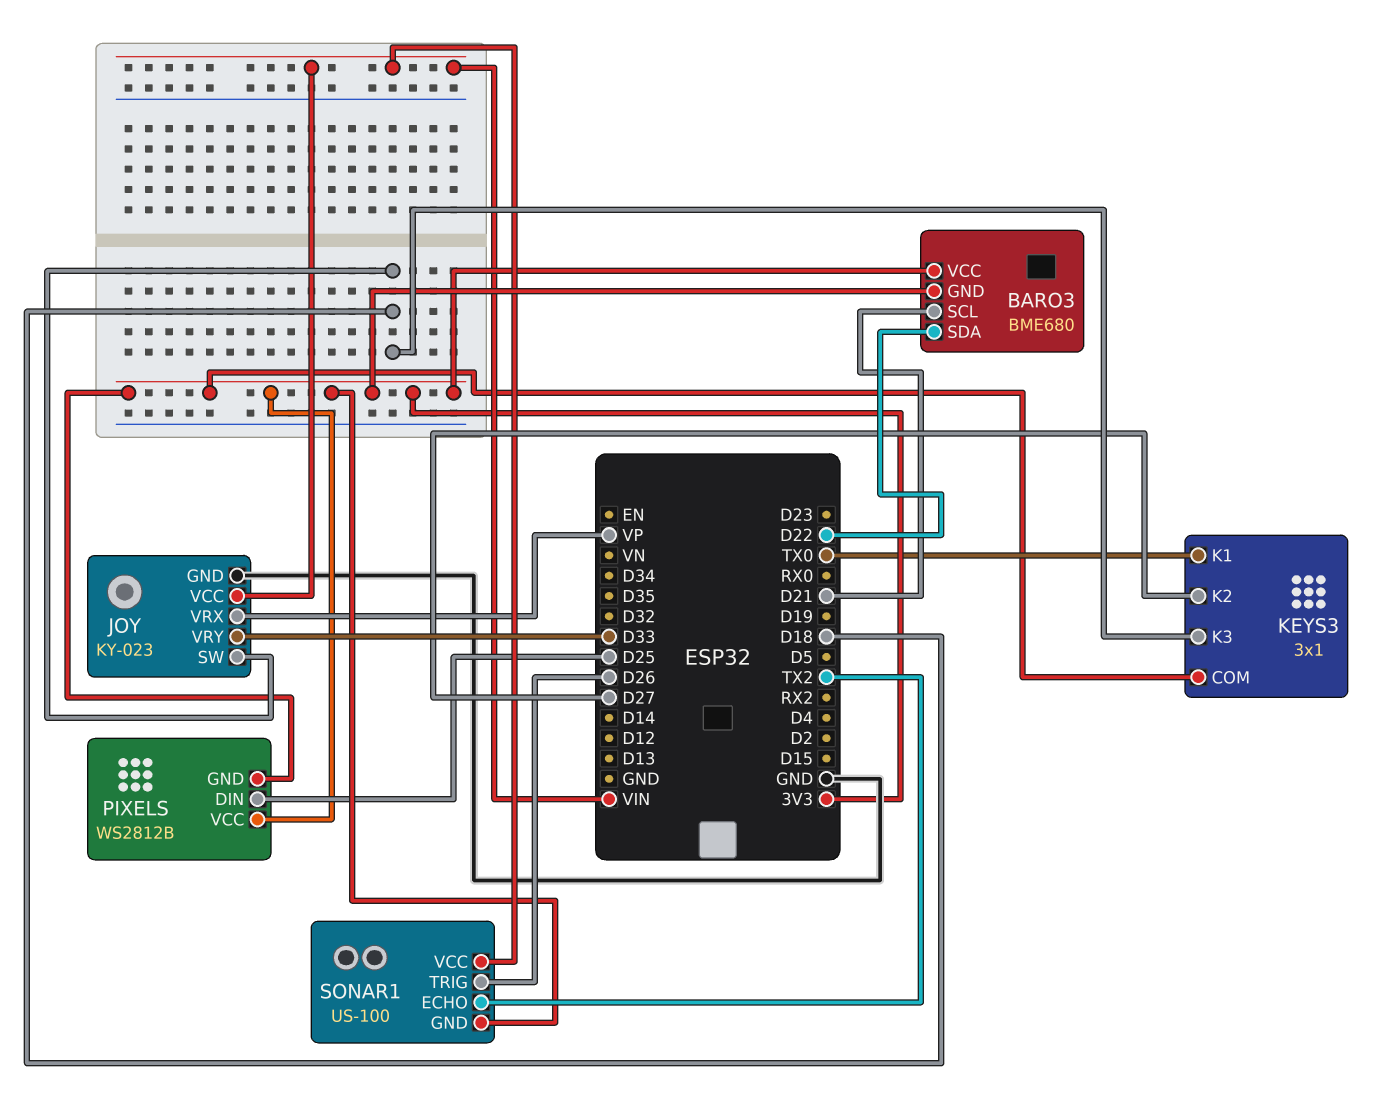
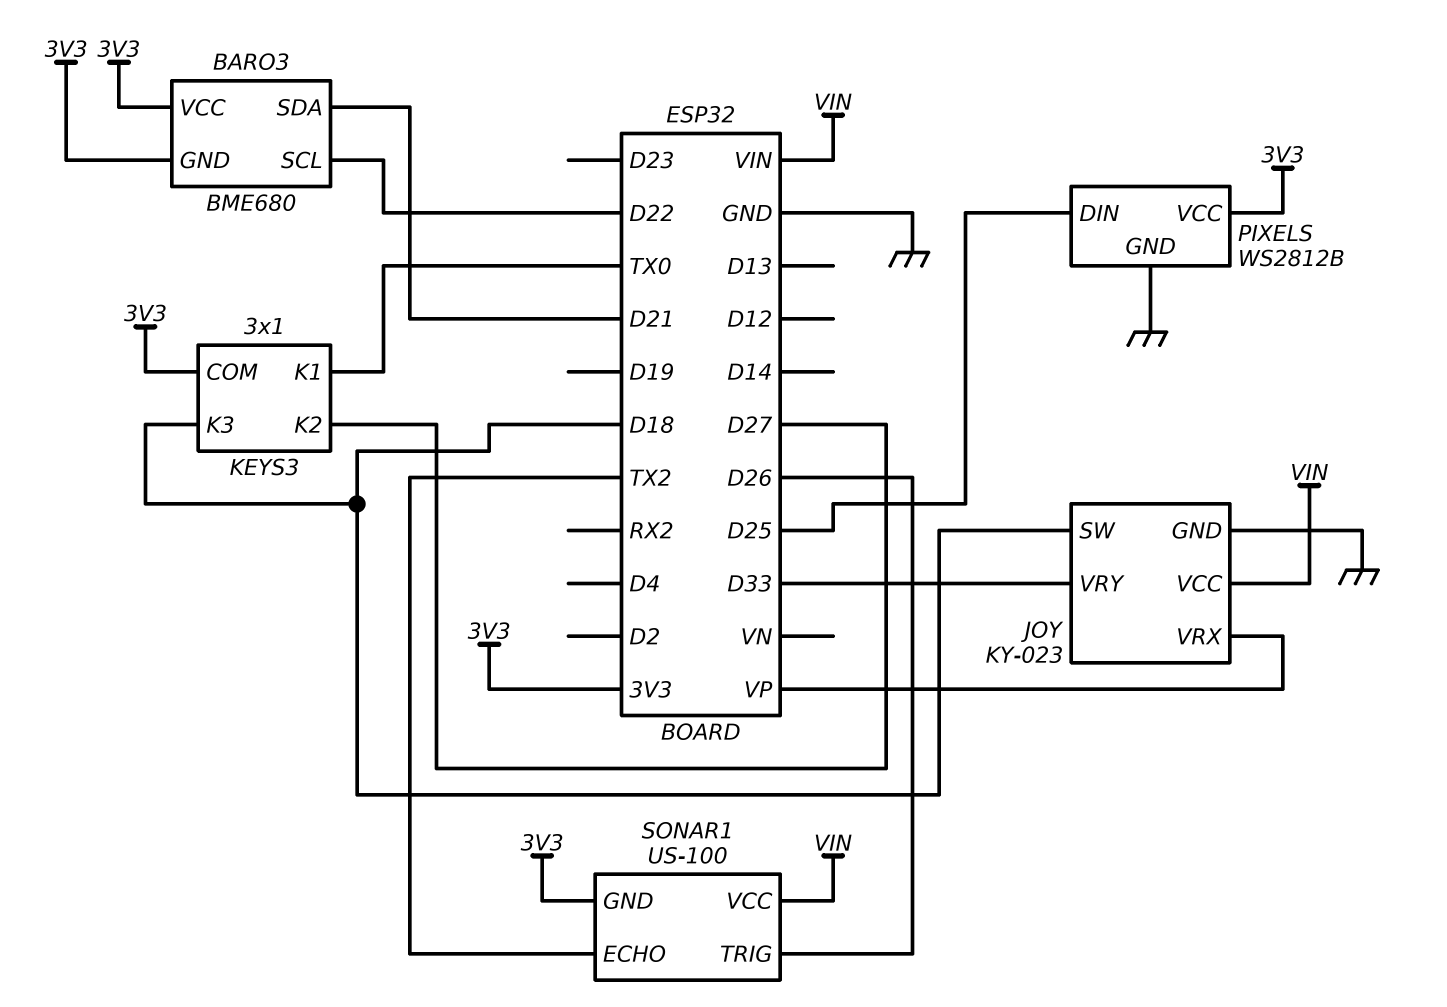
BARO3 pin SCL: D21 -> D22
BARO3 pin SDA: D22 -> D21
PIXELS pin GND: 3V3 -> GND

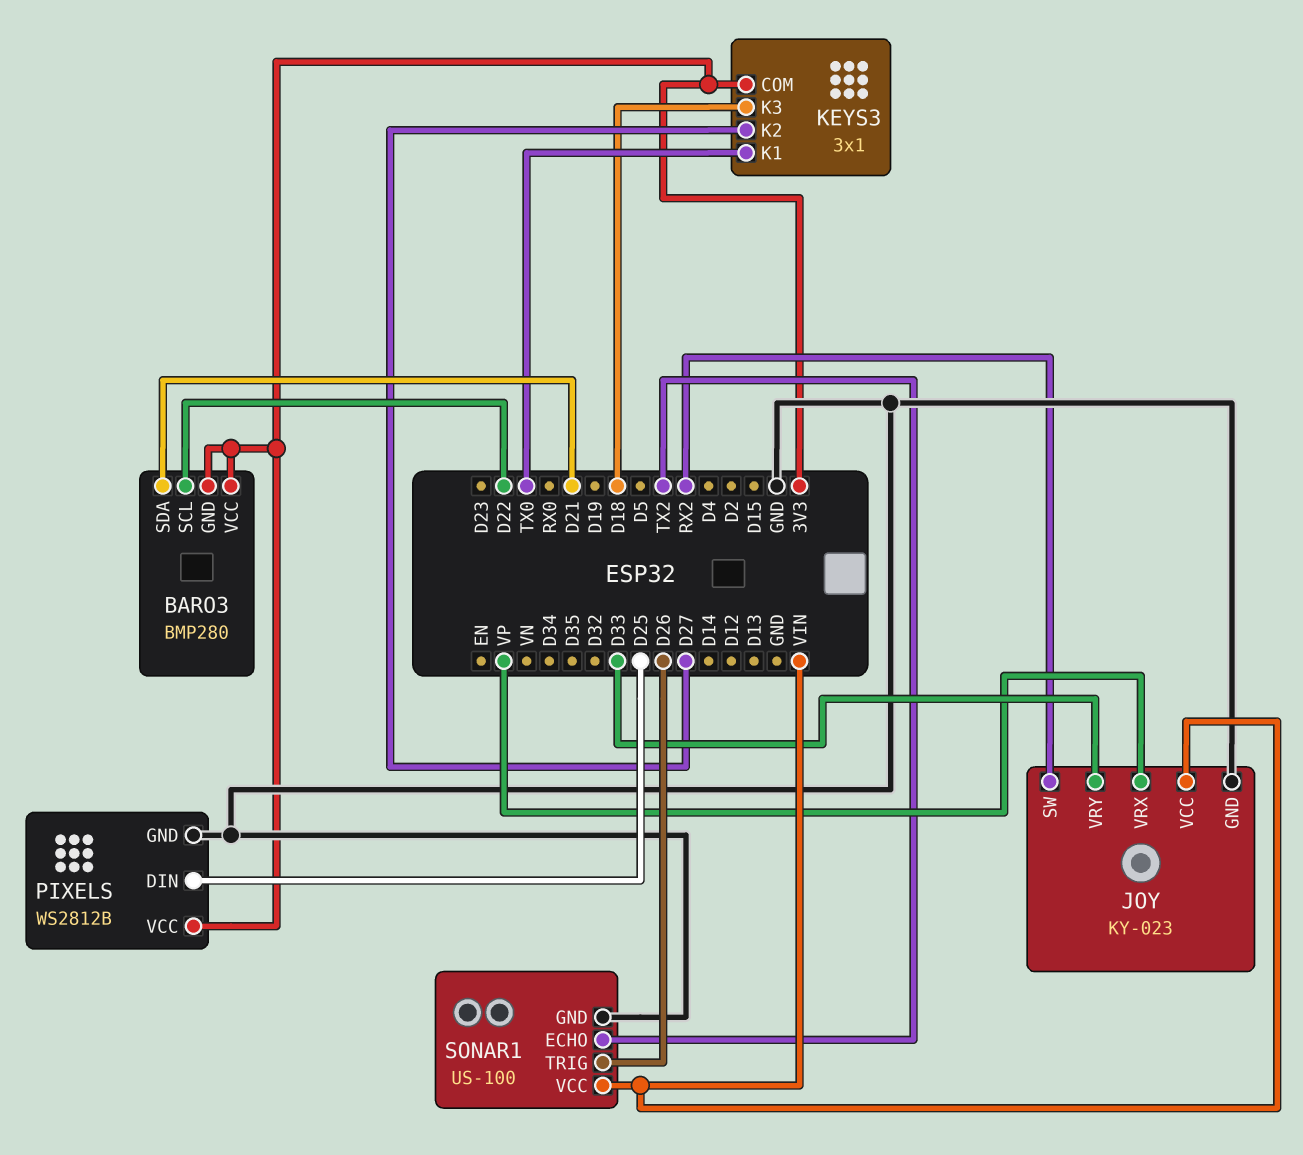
BARO3: BME680 -> BMP280
JOY pin SW: D18 -> RX2
SONAR1 pin GND: 3V3 -> GND

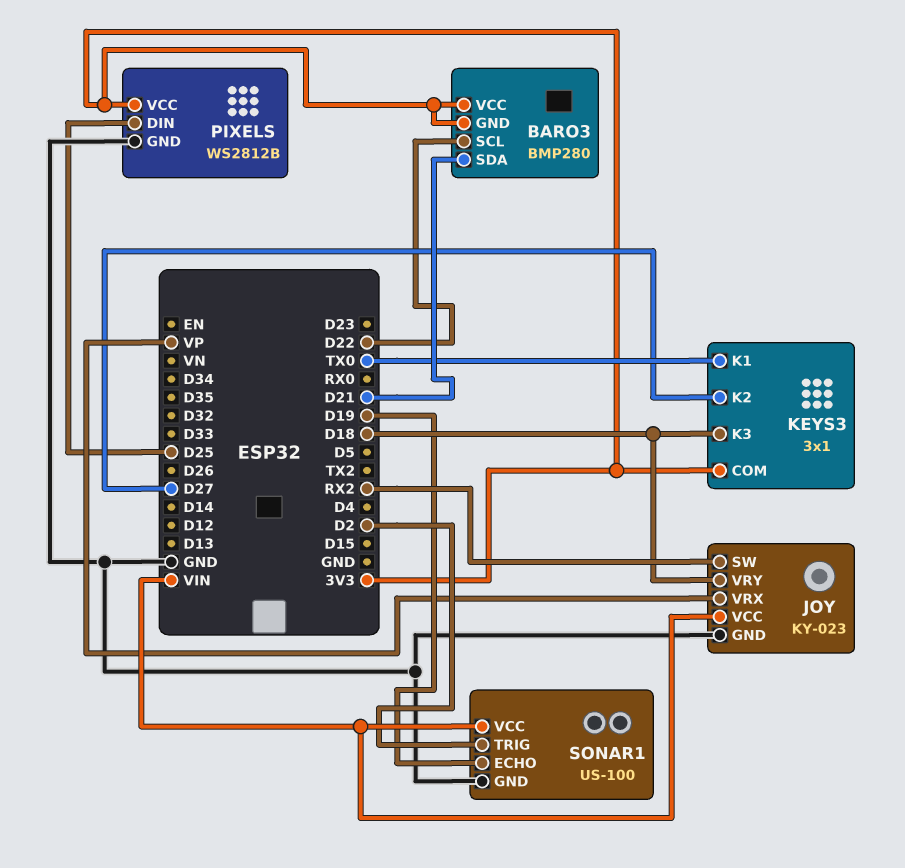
JOY pin VRY: D33 -> D18
SONAR1 pin ECHO: TX2 -> D19
SONAR1 pin TRIG: D26 -> D2

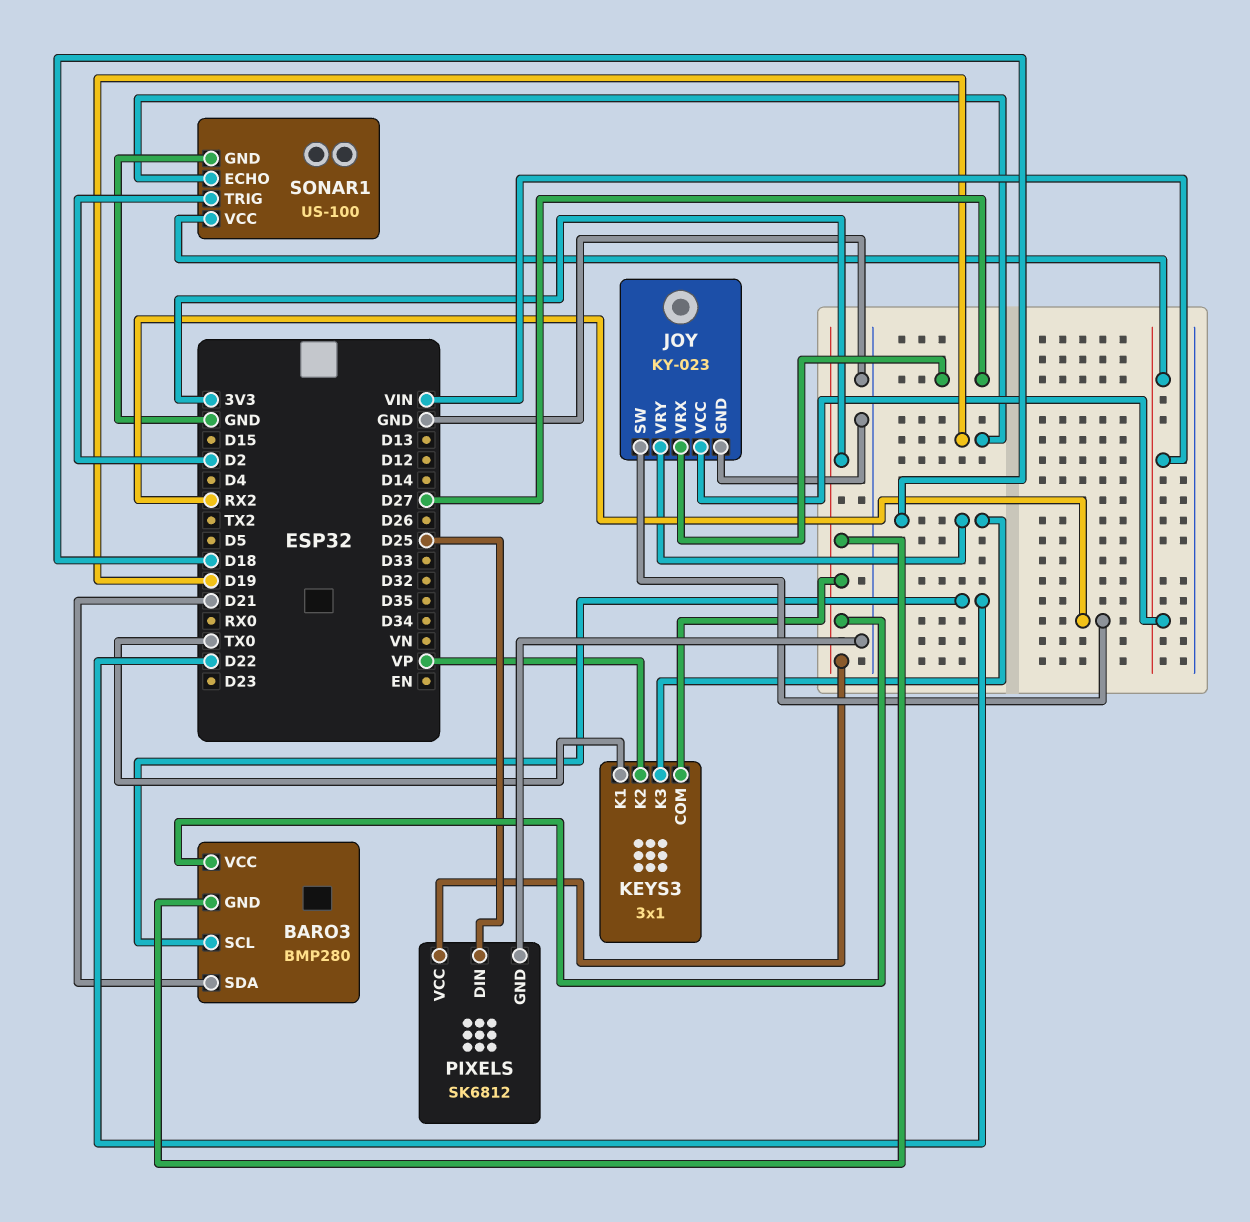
JOY pin VRX: VP -> D27
KEYS3 pin K2: D27 -> VP
PIXELS: WS2812B -> SK6812

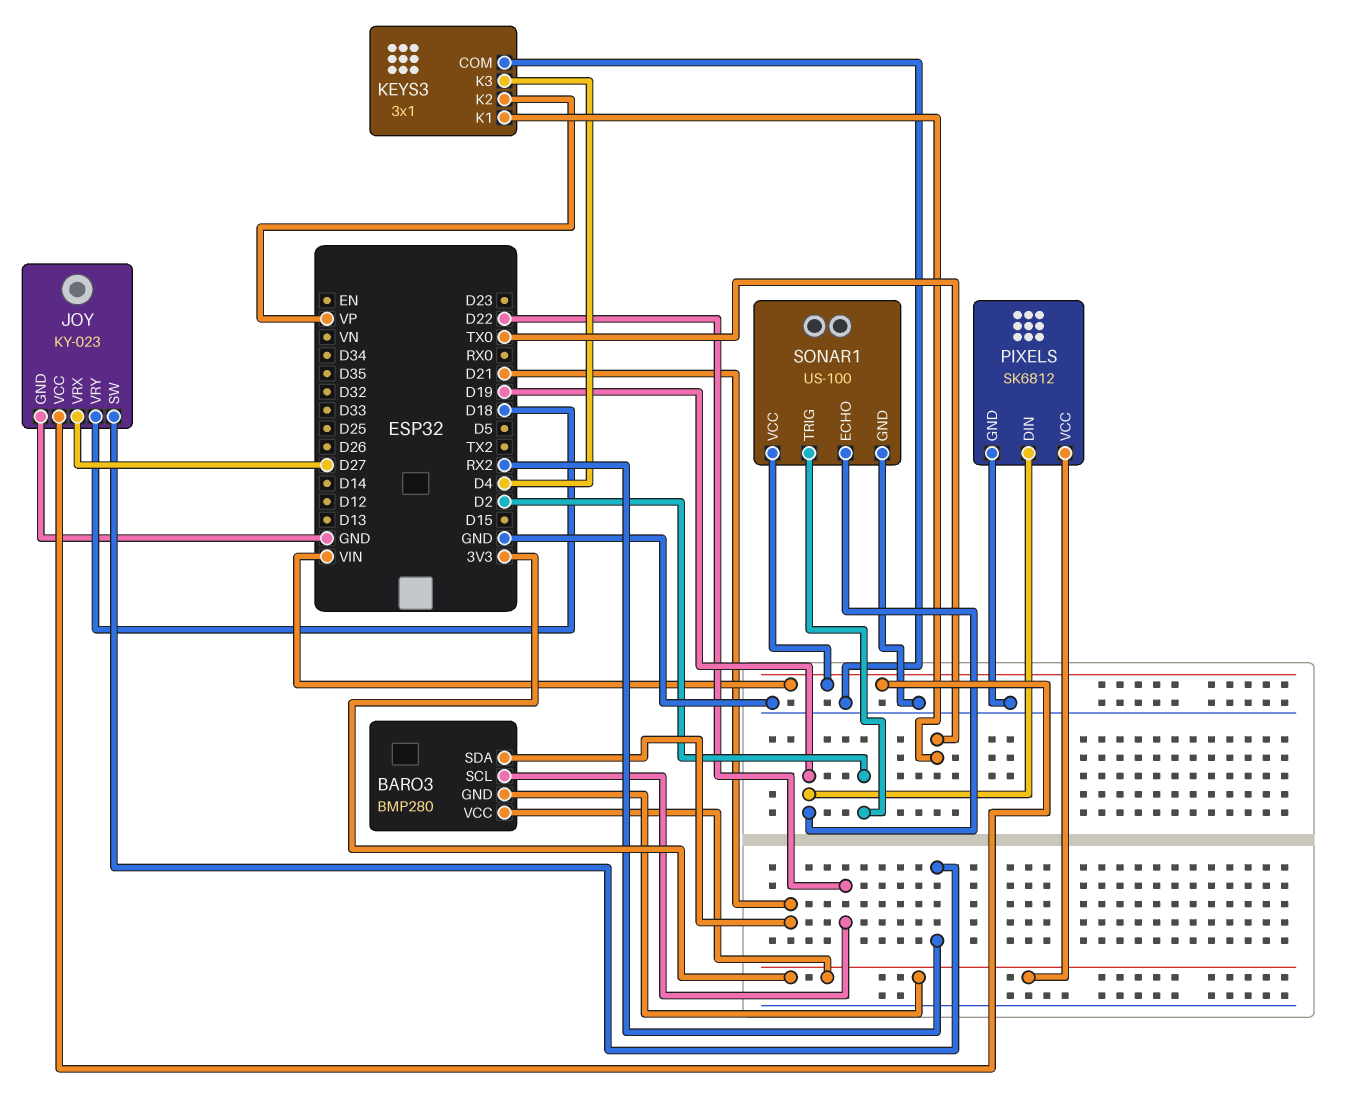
KEYS3 pin COM: 3V3 -> GND
KEYS3 pin K3: D18 -> D4
PIXELS pin DIN: D25 -> D19

